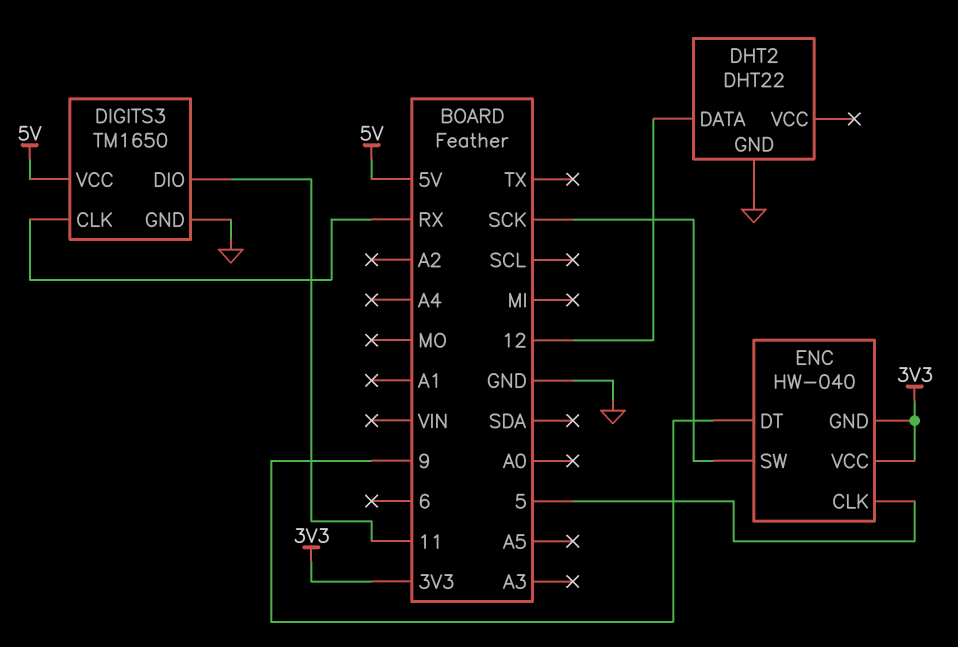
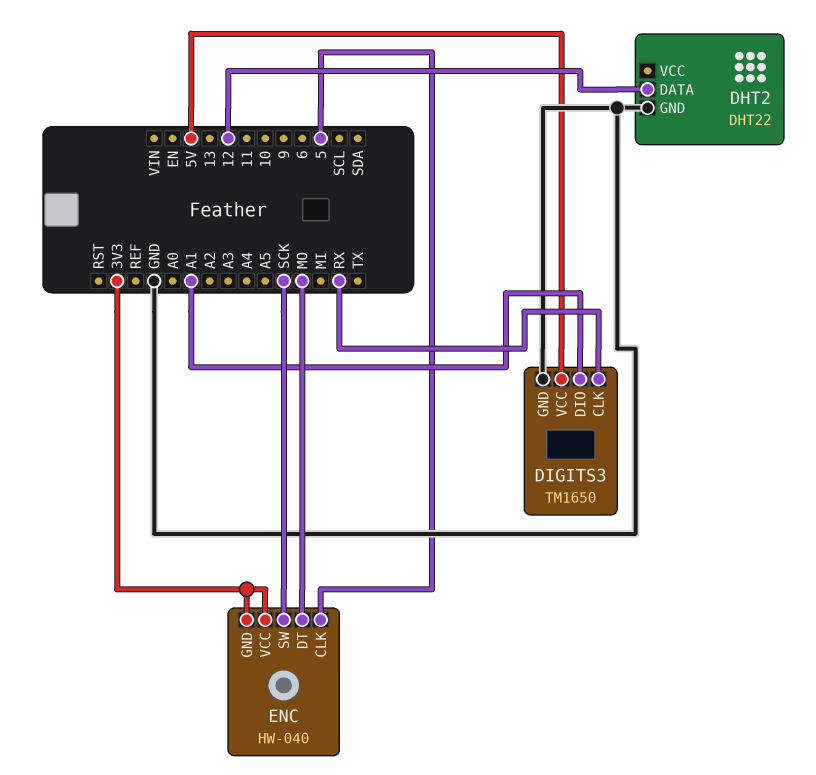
DIGITS3 pin DIO: 11 -> A1
ENC pin DT: 9 -> MO

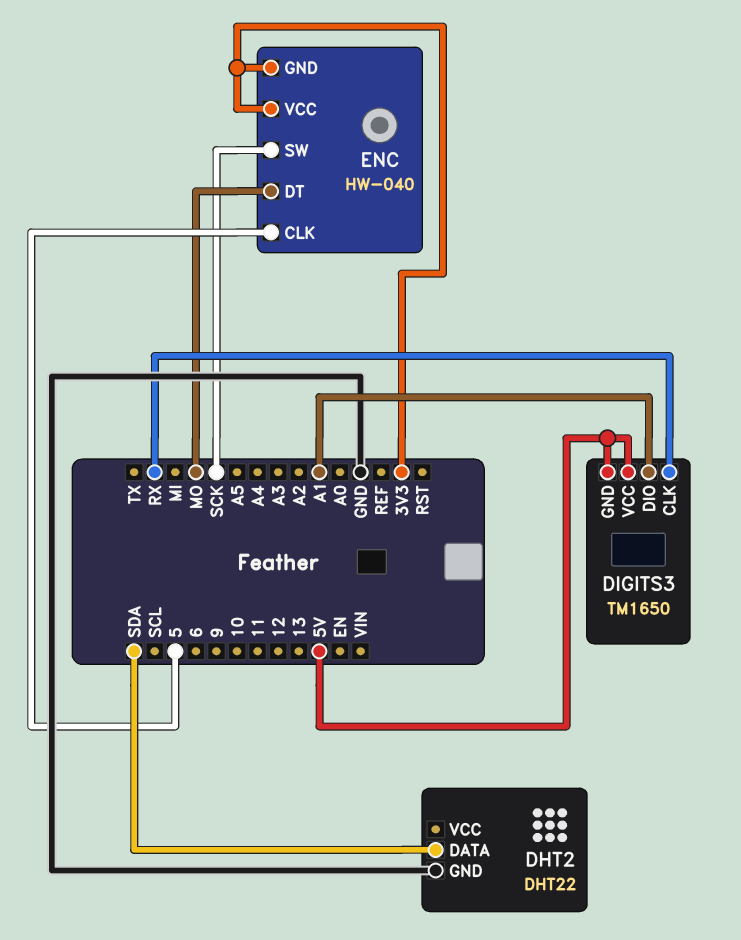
DHT2 pin DATA: 12 -> SDA
DIGITS3 pin GND: GND -> 5V

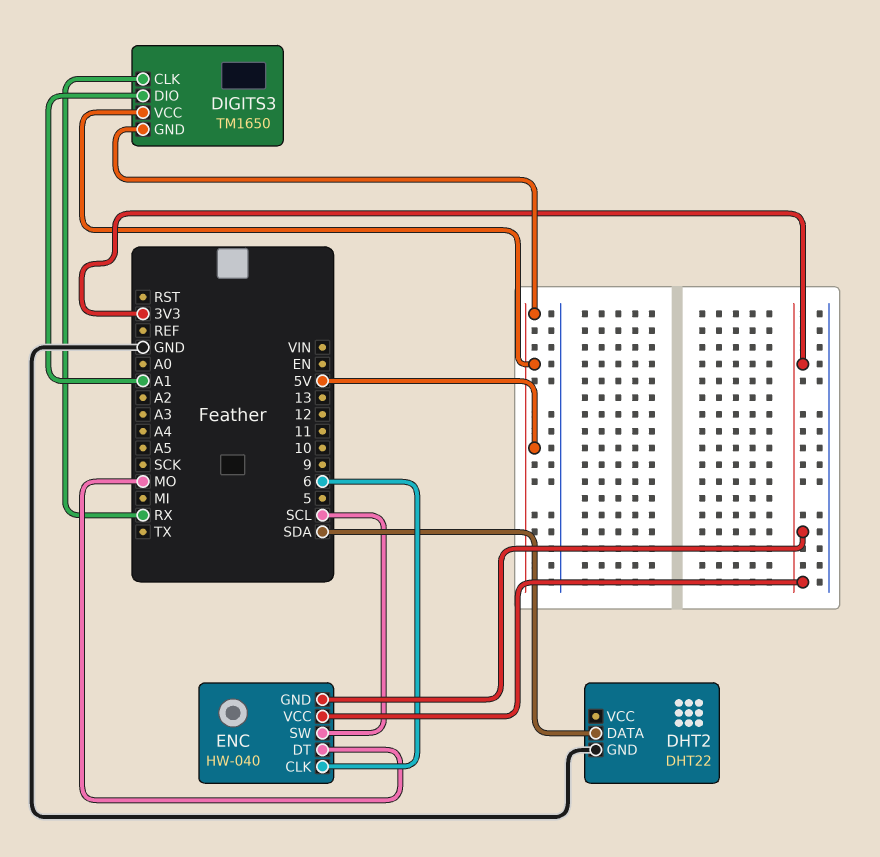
ENC pin CLK: 5 -> 6
ENC pin SW: SCK -> SCL

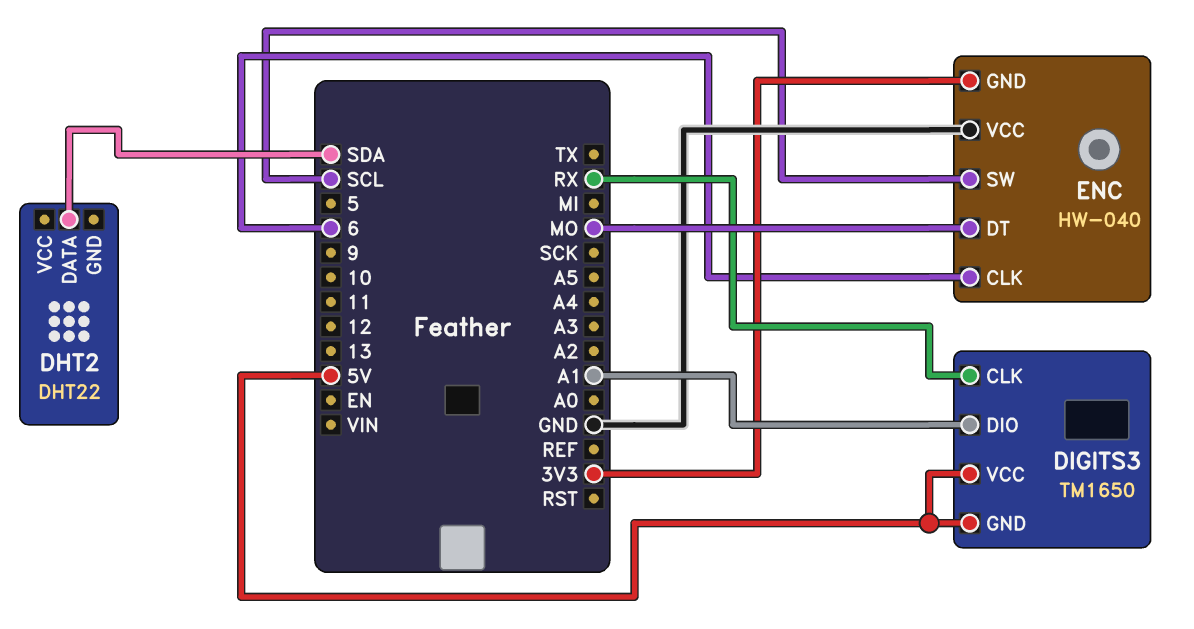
DHT2 pin GND: GND -> none
ENC pin VCC: 3V3 -> GND

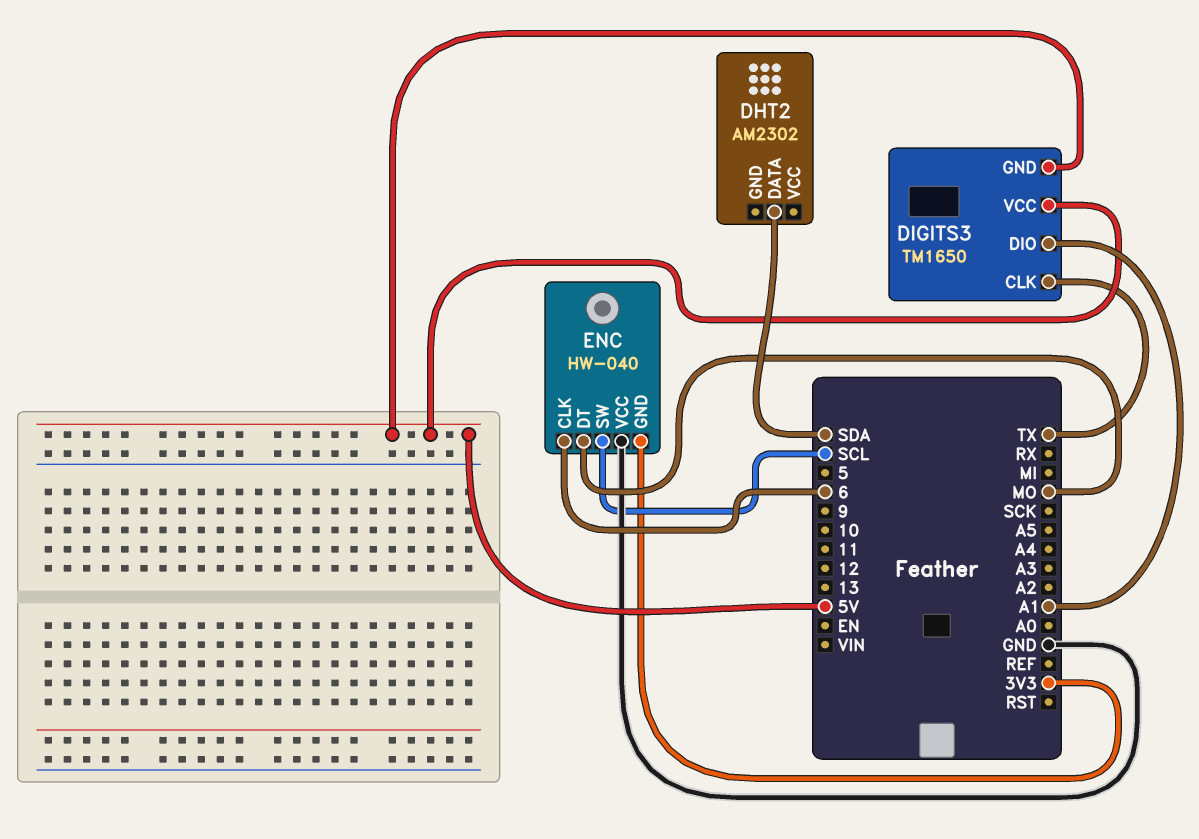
DHT2: DHT22 -> AM2302
DIGITS3 pin CLK: RX -> TX

